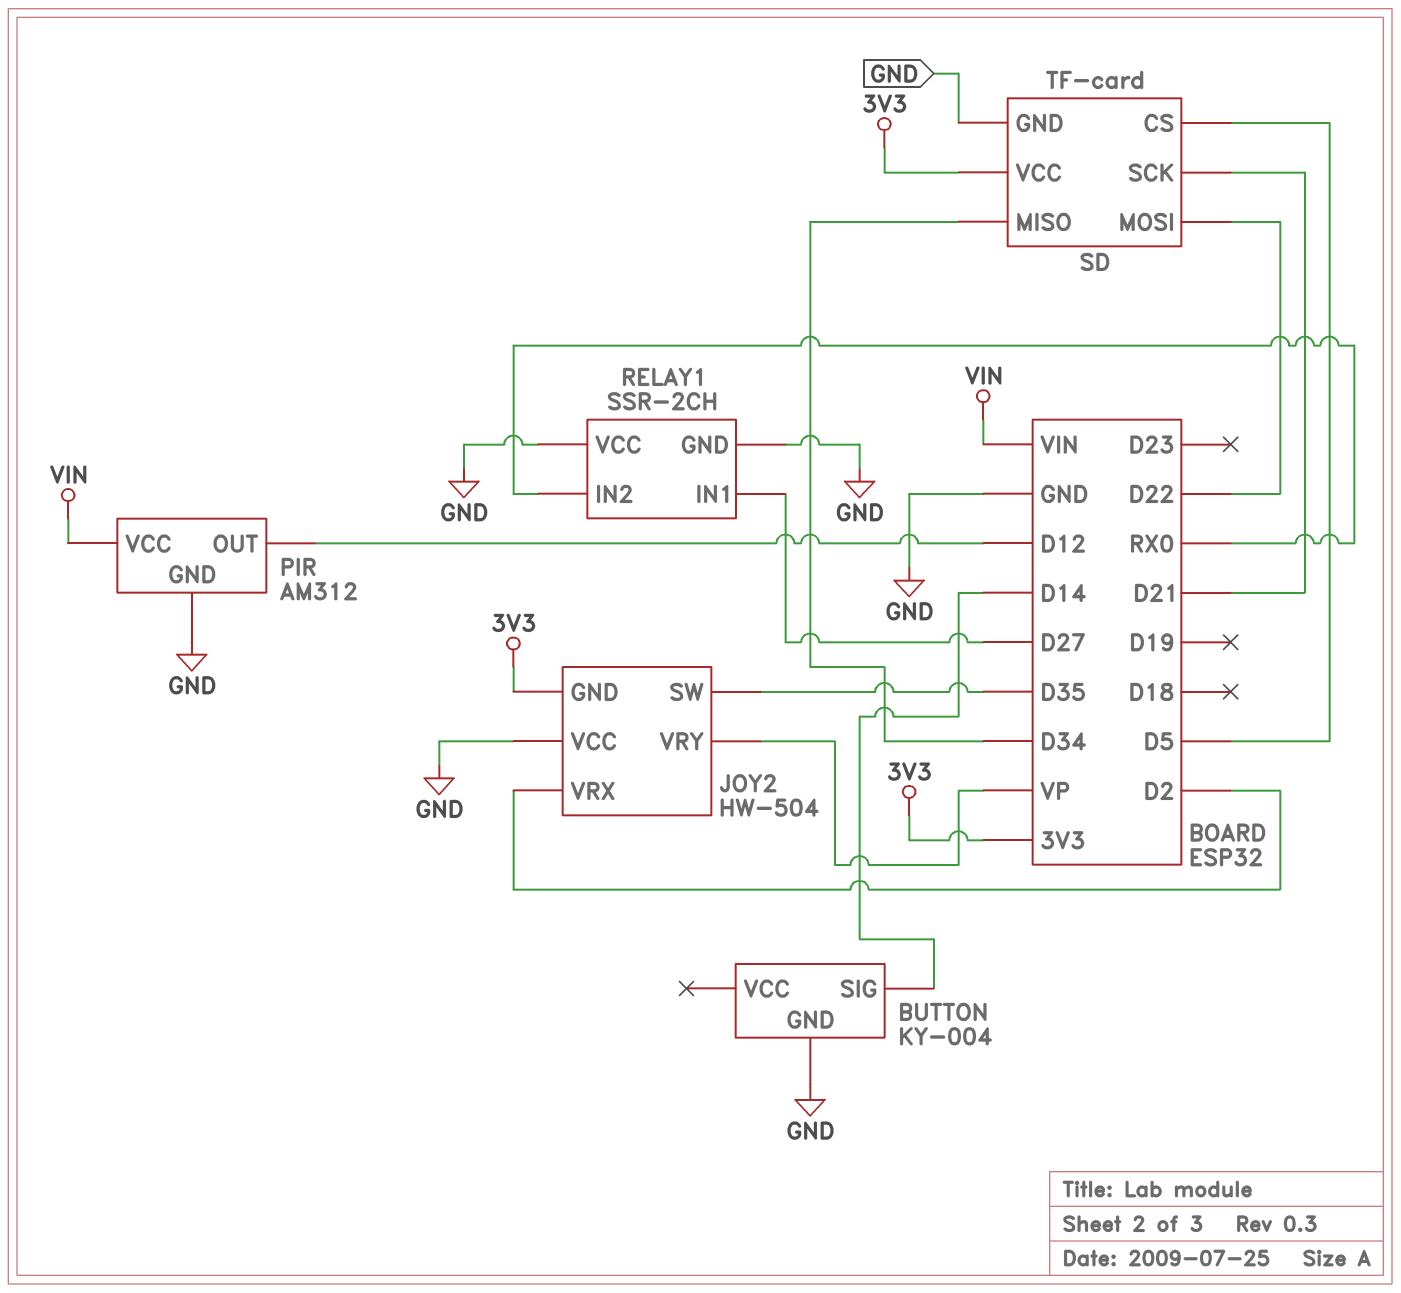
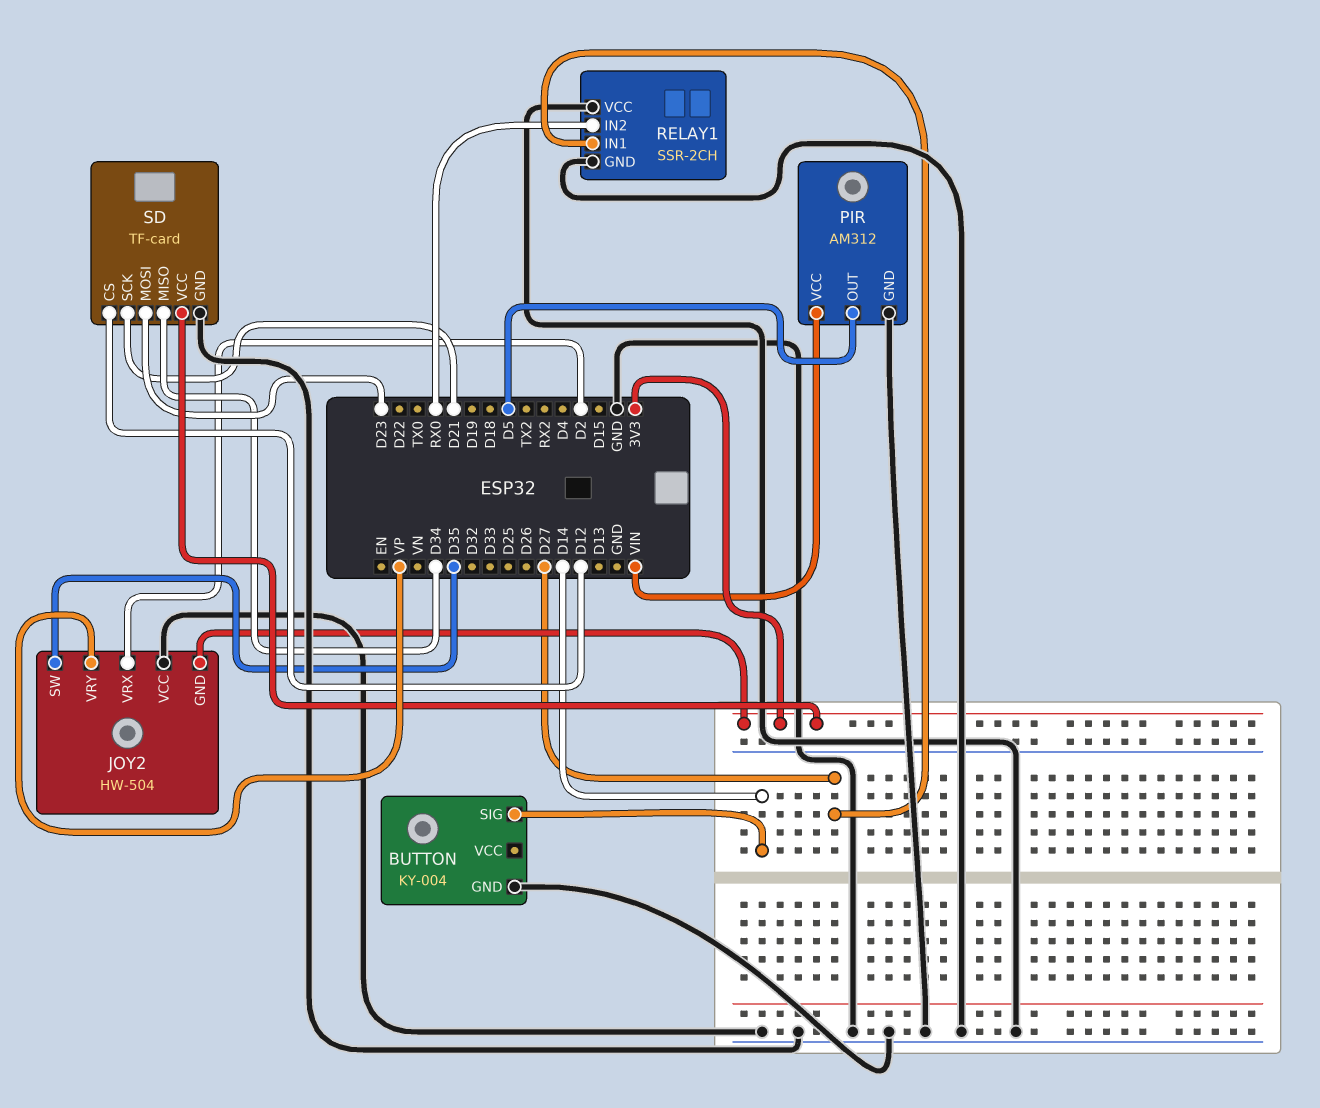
PIR pin OUT: D12 -> D5
SD pin CS: D5 -> D12
SD pin MOSI: D22 -> D23

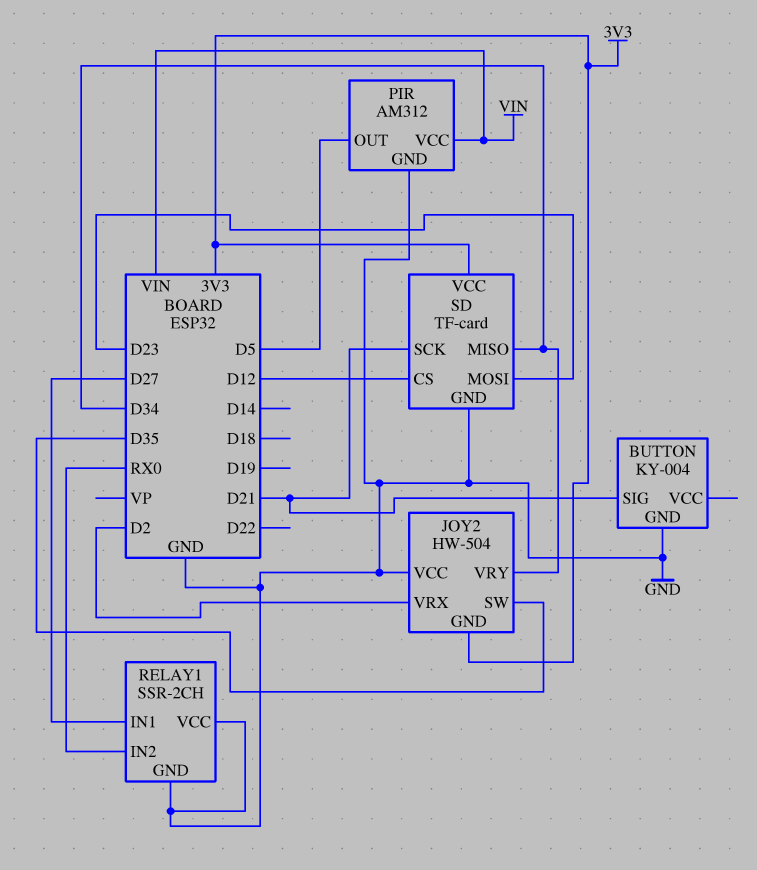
BUTTON pin SIG: D14 -> D21
JOY2 pin VRY: VP -> D34

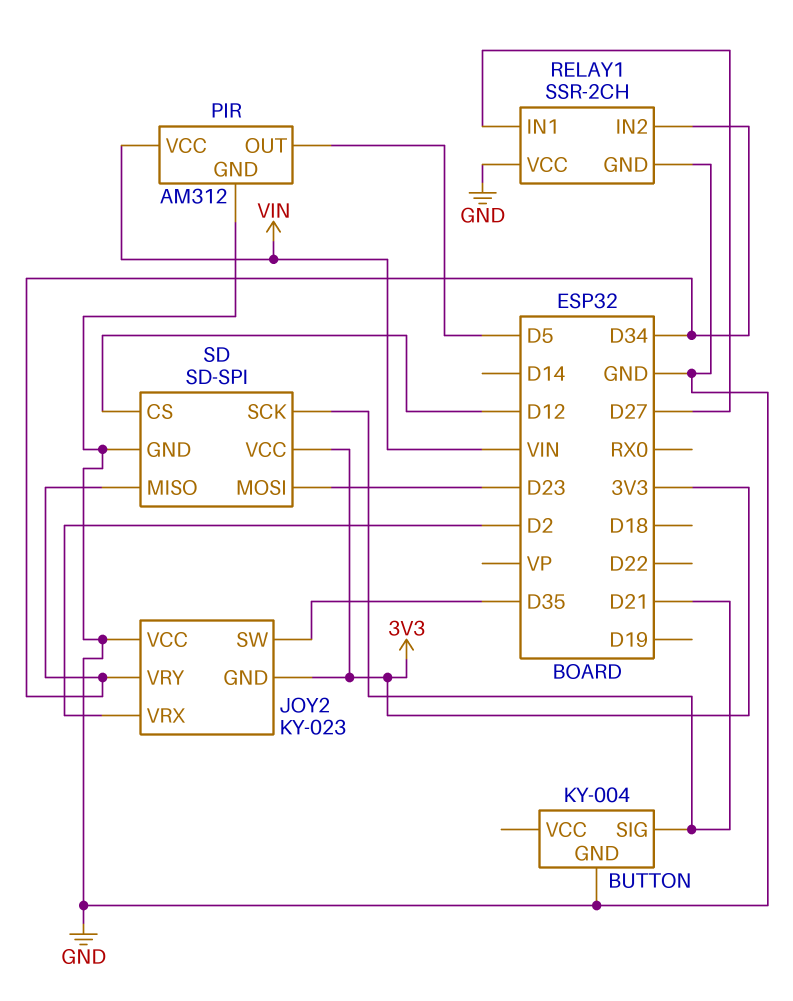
JOY2: HW-504 -> KY-023
RELAY1 pin IN2: RX0 -> D34
SD: TF-card -> SD-SPI

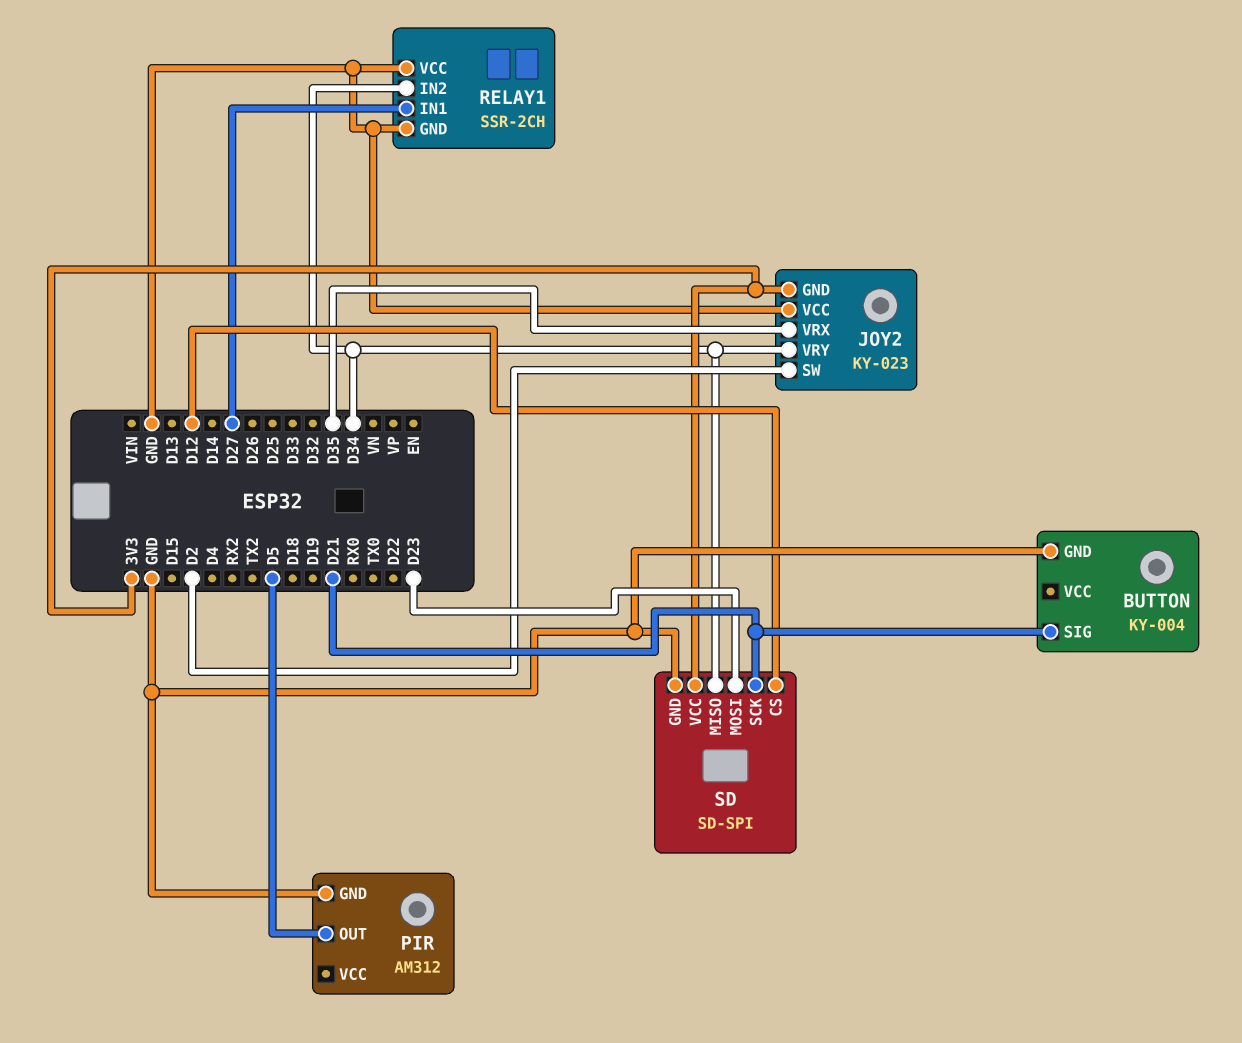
JOY2 pin SW: D35 -> D2
JOY2 pin VRX: D2 -> D35
PIR pin VCC: VIN -> none

